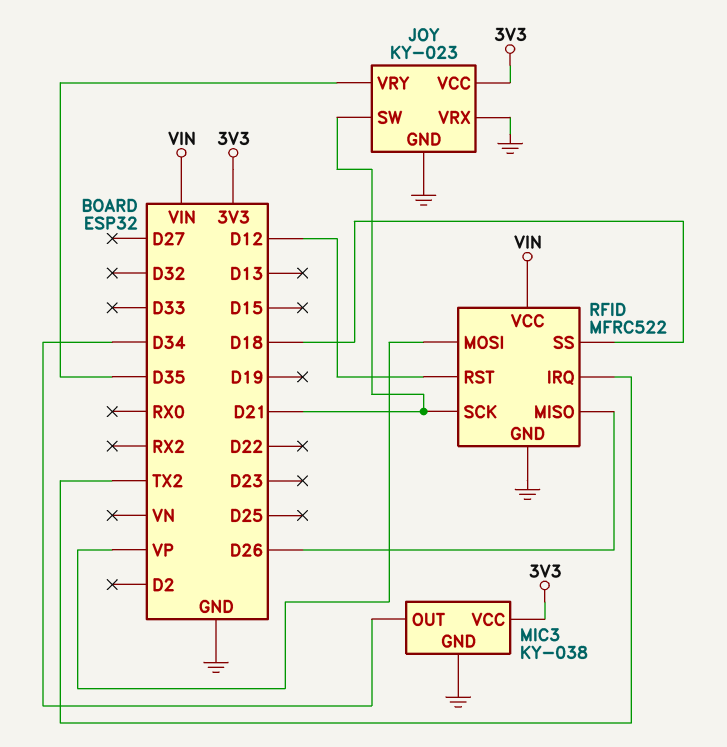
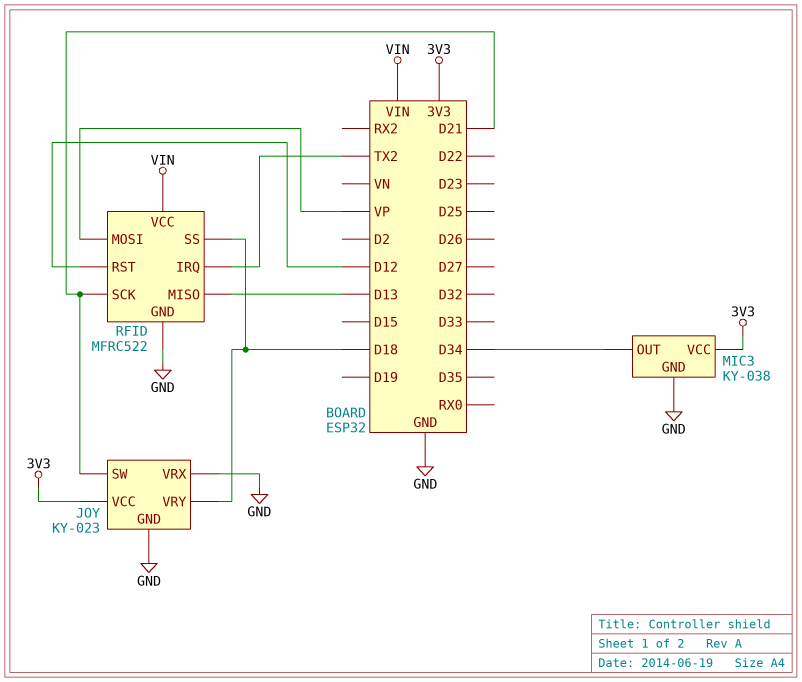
JOY pin VRY: D35 -> D18
RFID pin MISO: D26 -> D13

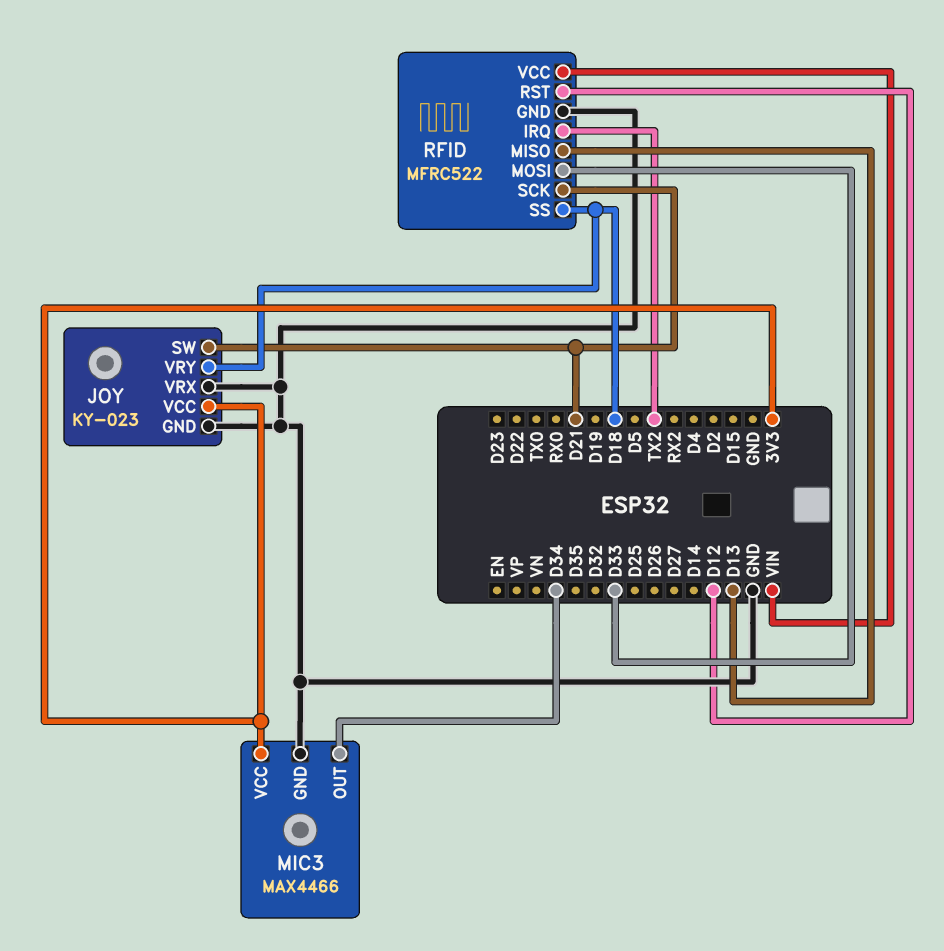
MIC3: KY-038 -> MAX4466
RFID pin MOSI: VP -> D33

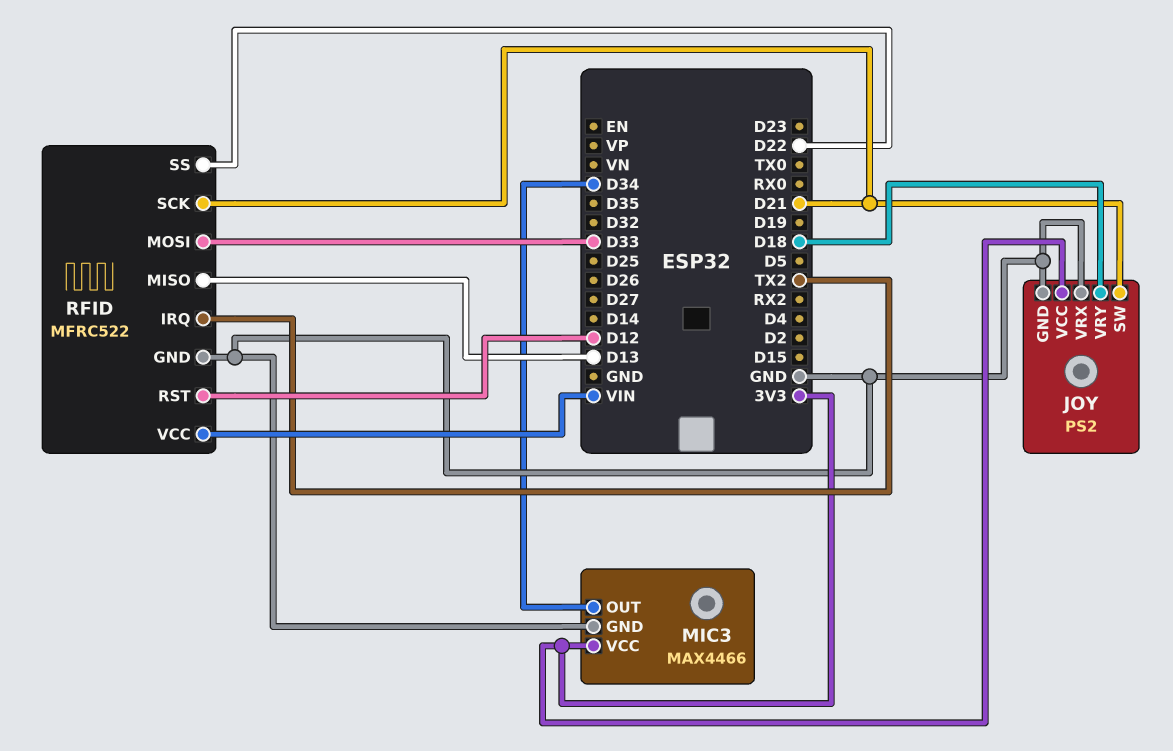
JOY: KY-023 -> PS2
RFID pin SS: D18 -> D22

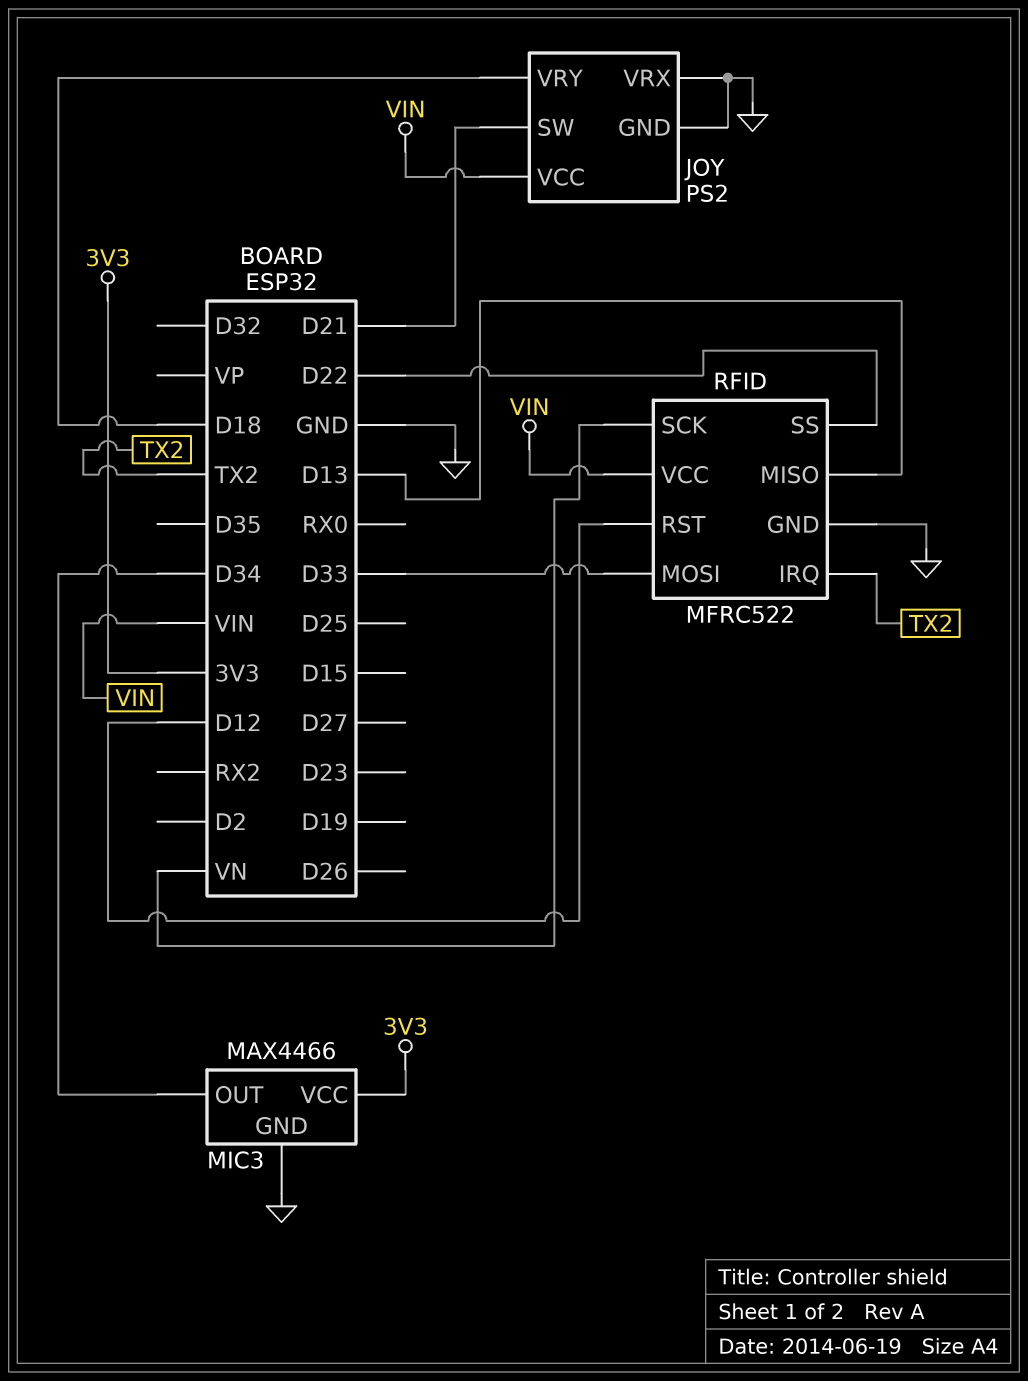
JOY pin VCC: 3V3 -> VIN
RFID pin SCK: D21 -> VN

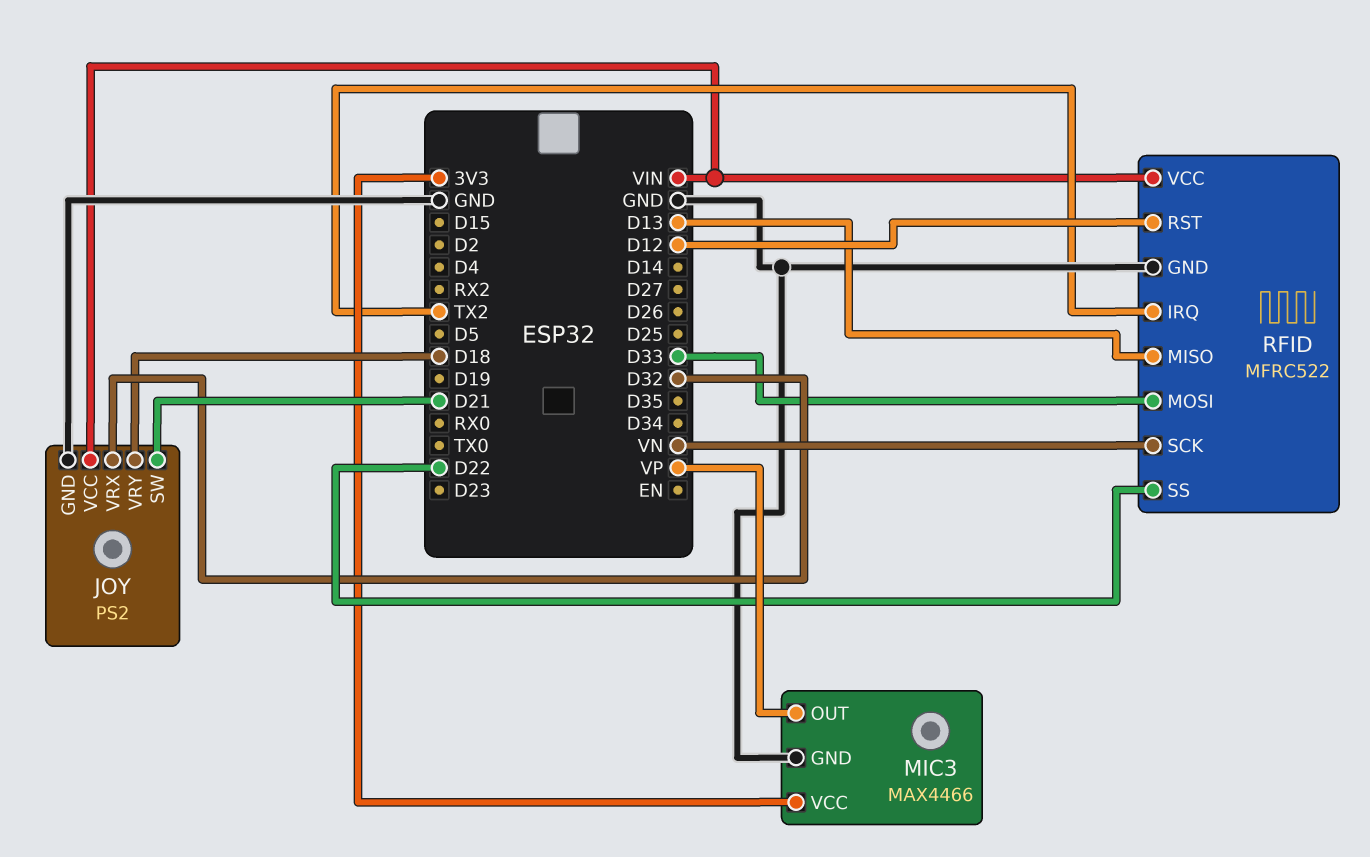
JOY pin VRX: GND -> D32
MIC3 pin OUT: D34 -> VP

